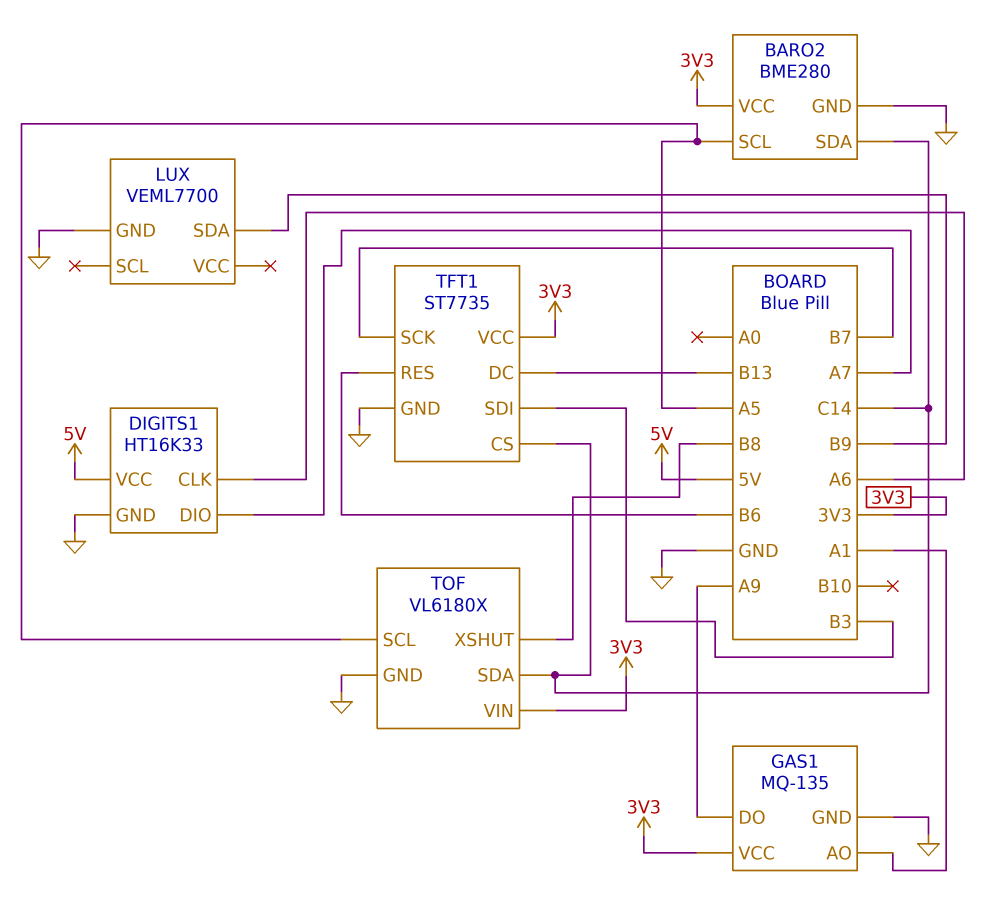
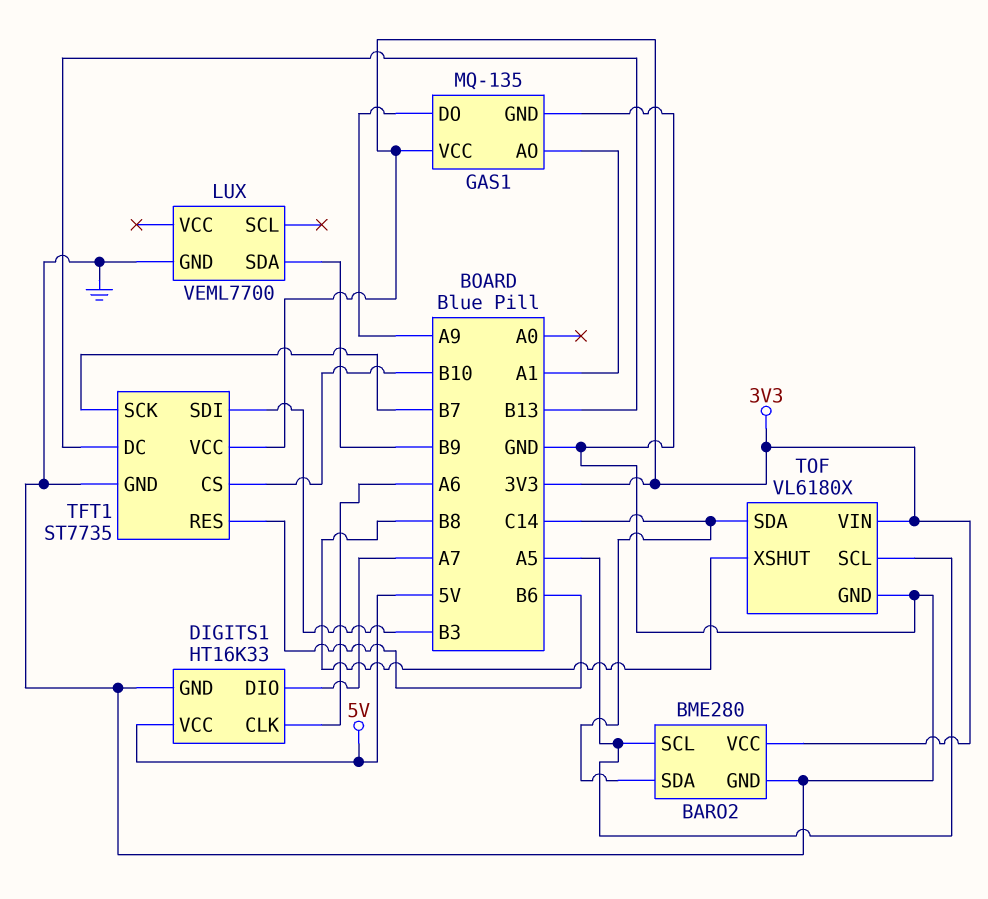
TFT1 pin CS: C14 -> B10

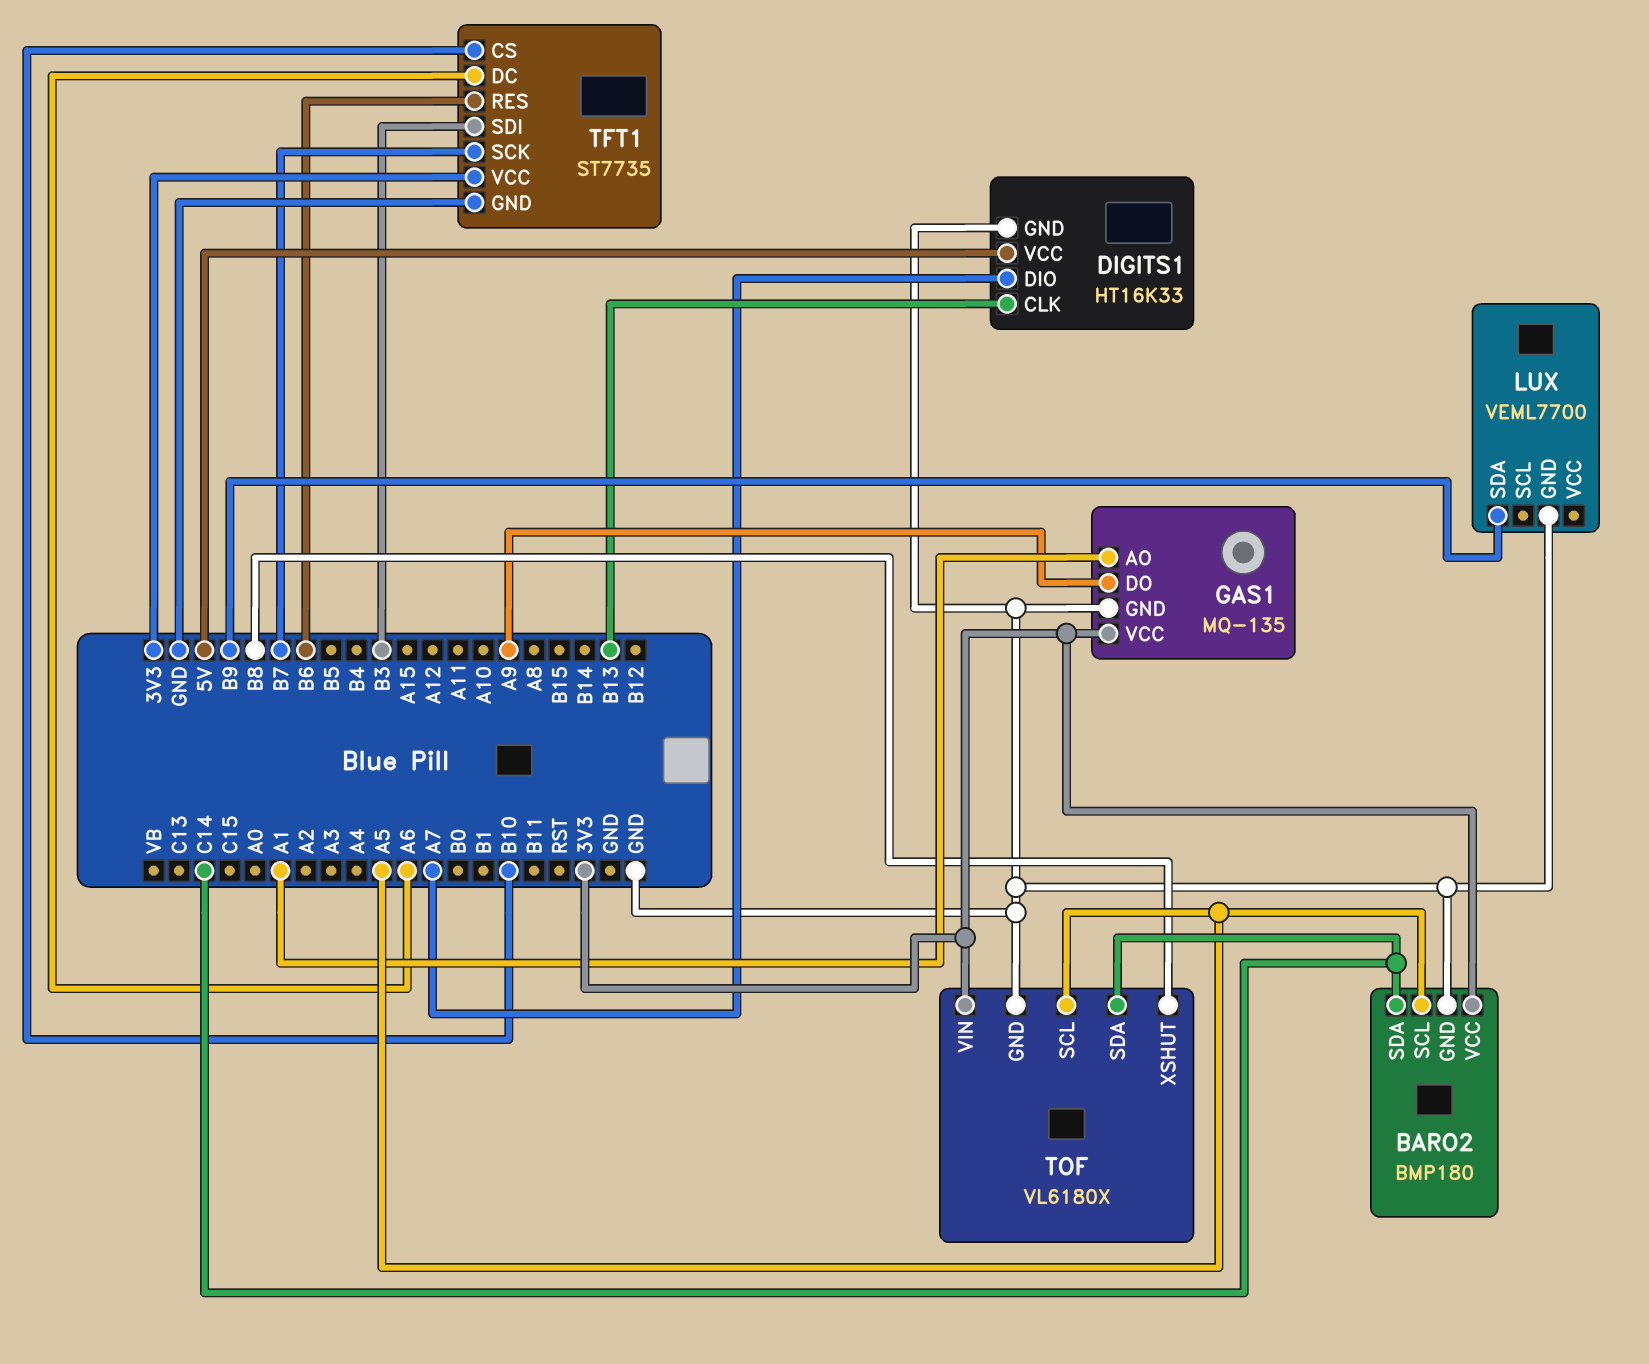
BARO2: BME280 -> BMP180
DIGITS1 pin CLK: A6 -> B13
TFT1 pin DC: B13 -> A6

